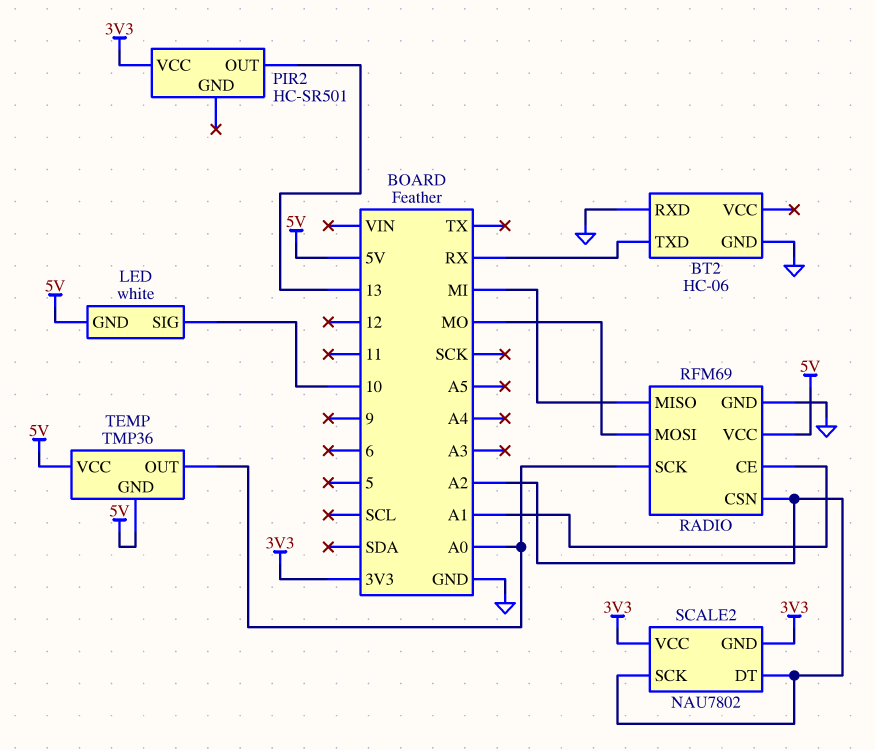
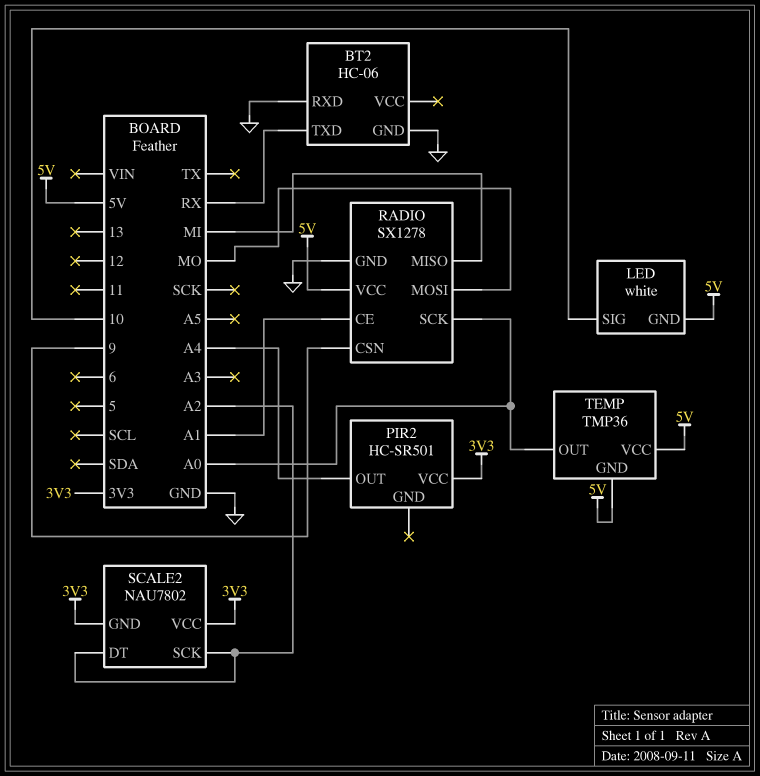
PIR2 pin OUT: 13 -> A4
RADIO: RFM69 -> SX1278
RADIO pin CSN: A2 -> 9

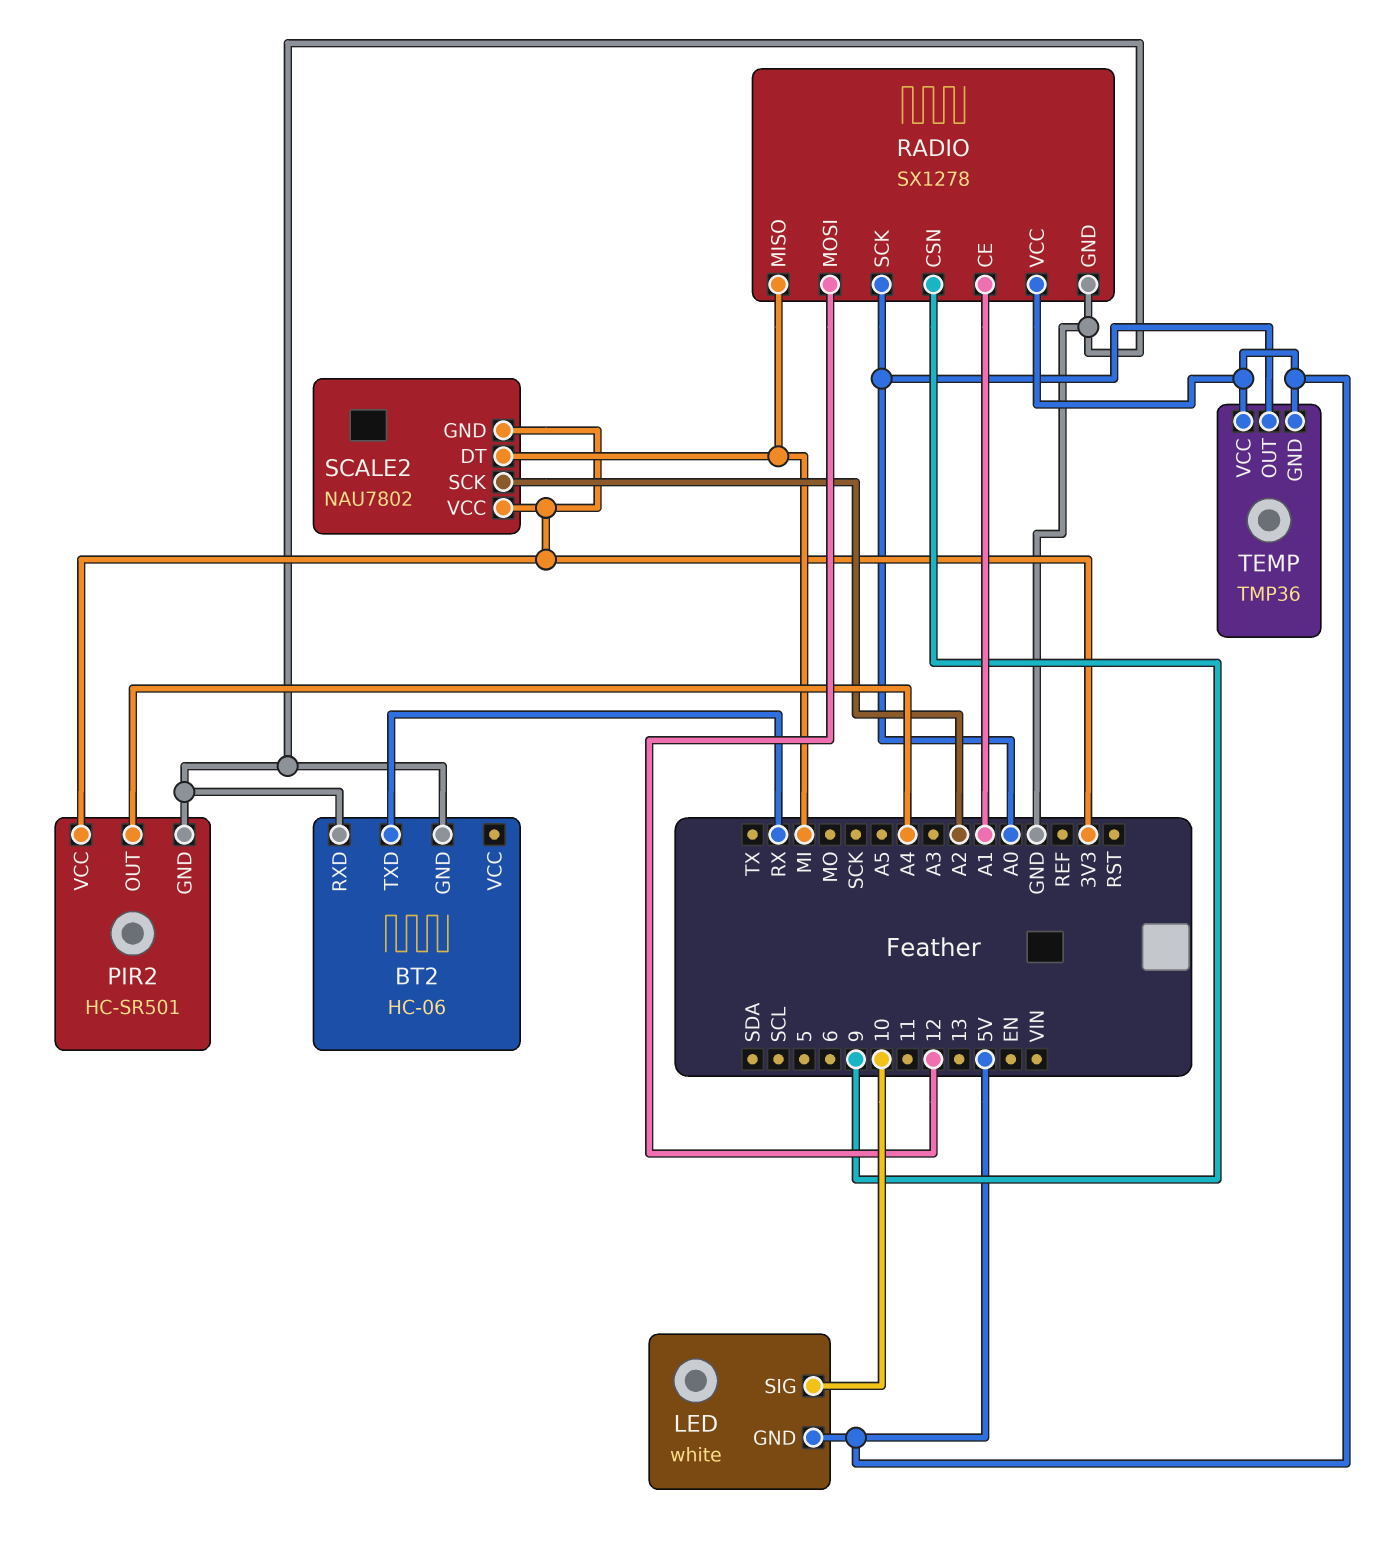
PIR2 pin GND: none -> GND
RADIO pin MOSI: MO -> 12
SCALE2 pin DT: A2 -> MI

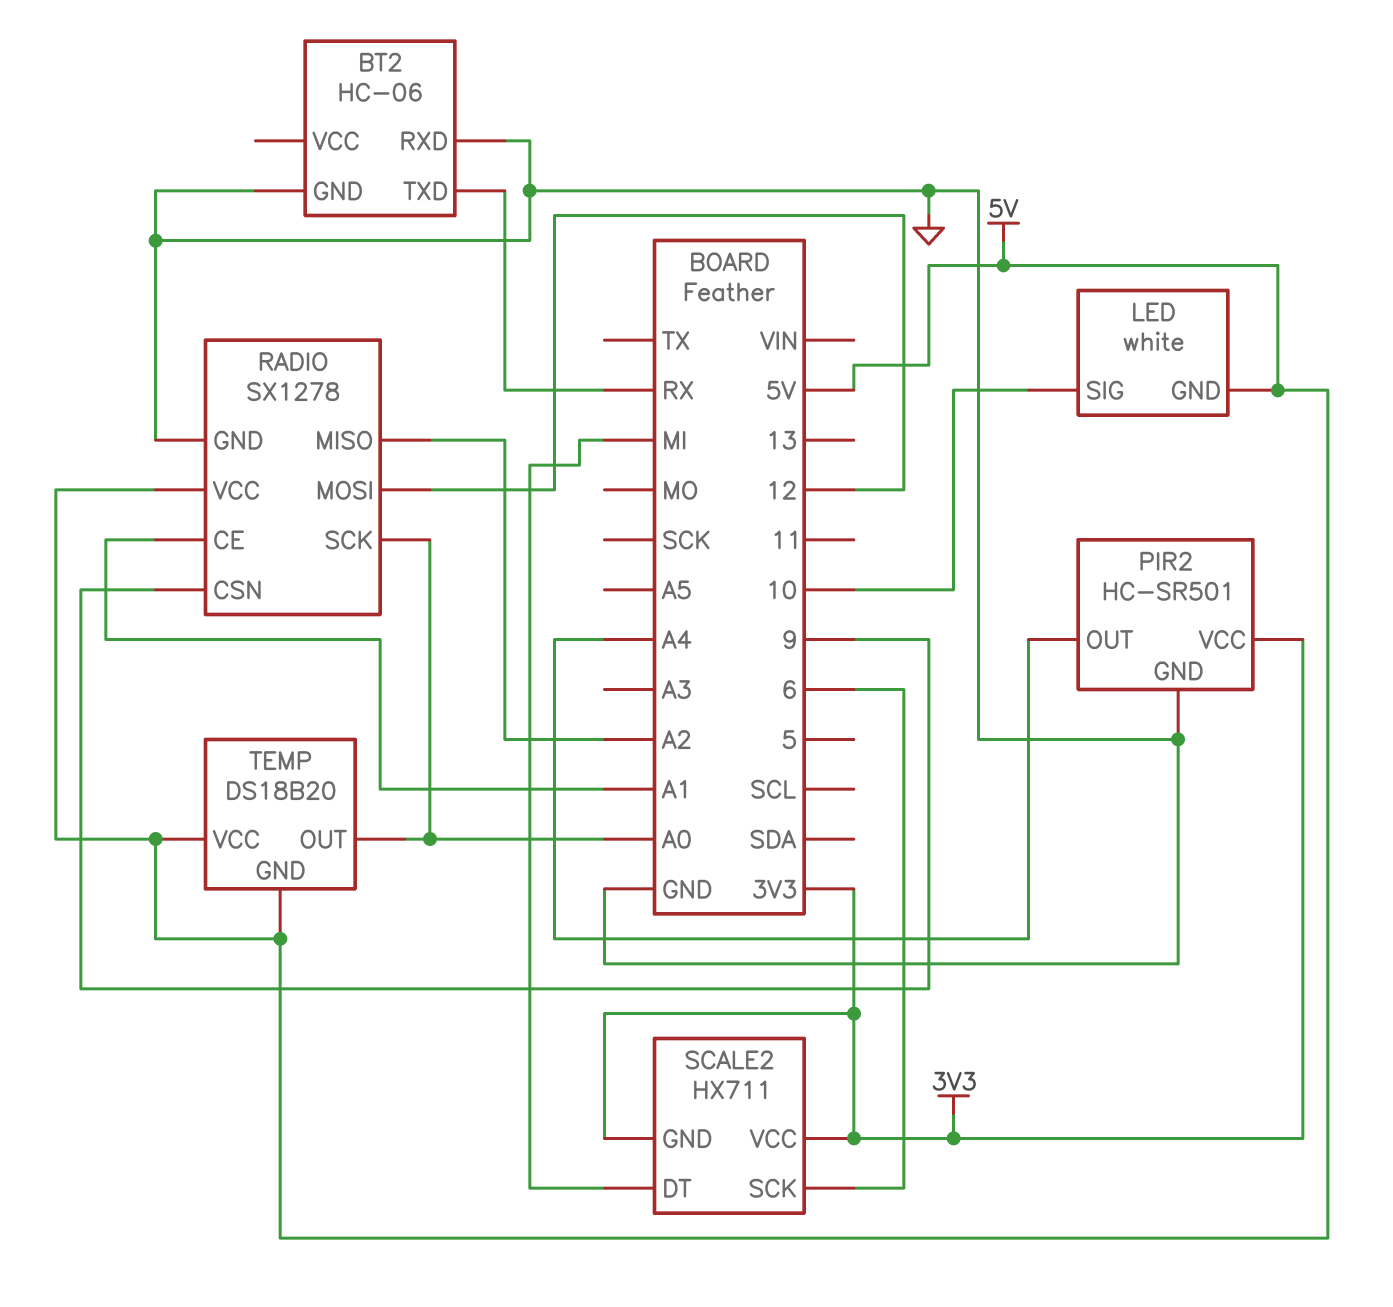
RADIO pin MISO: MI -> A2
SCALE2: NAU7802 -> HX711
SCALE2 pin SCK: A2 -> 6
TEMP: TMP36 -> DS18B20

